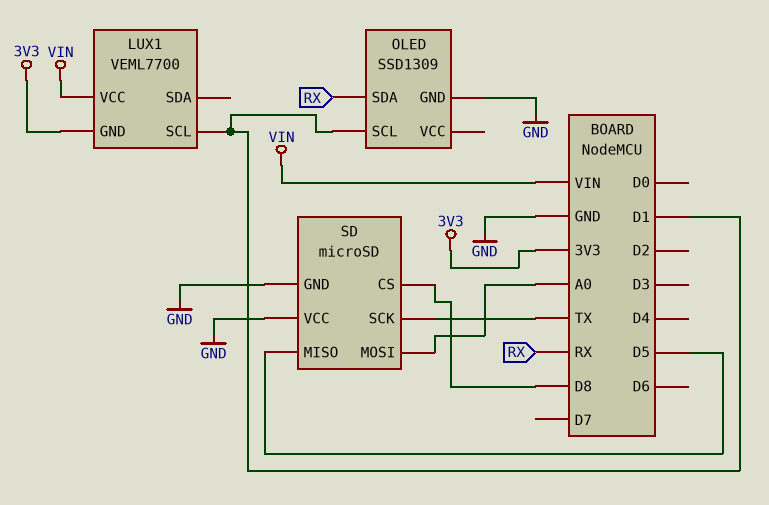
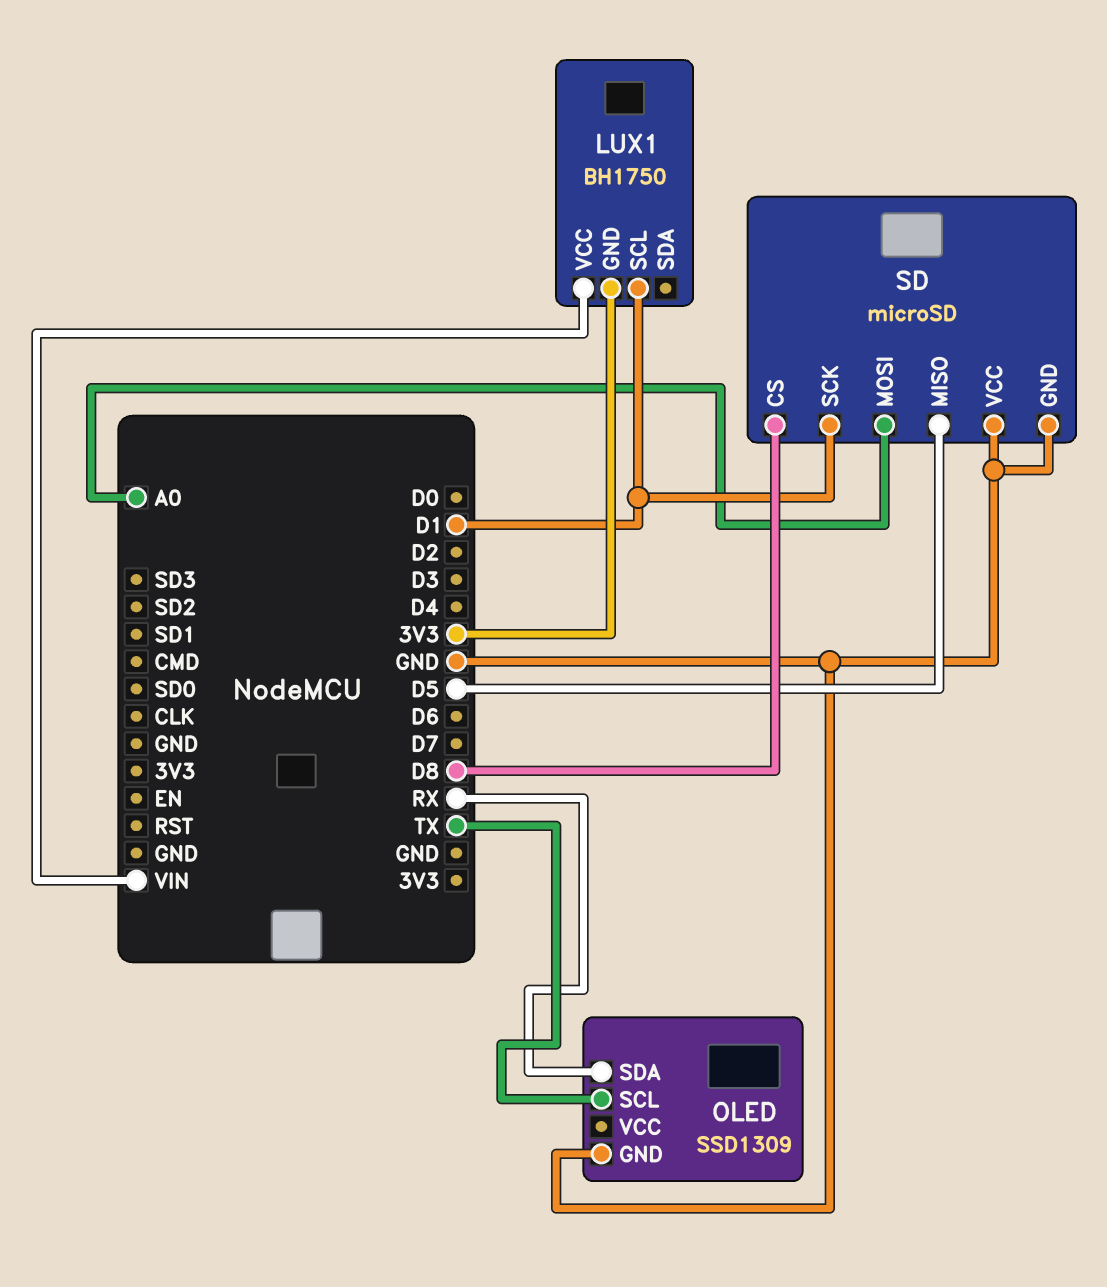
LUX1: VEML7700 -> BH1750
OLED pin SCL: D1 -> TX
SD pin SCK: TX -> D1

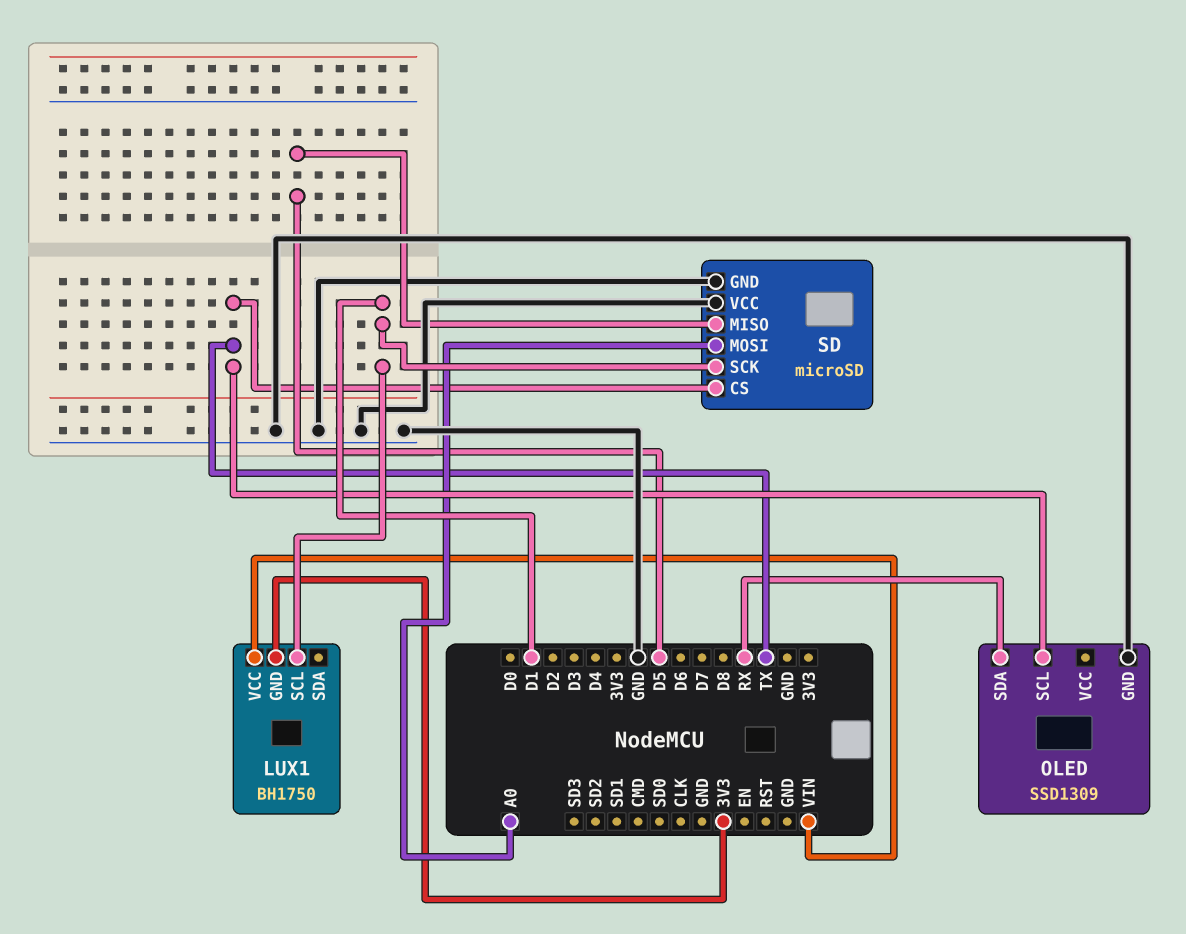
SD pin CS: D8 -> TX

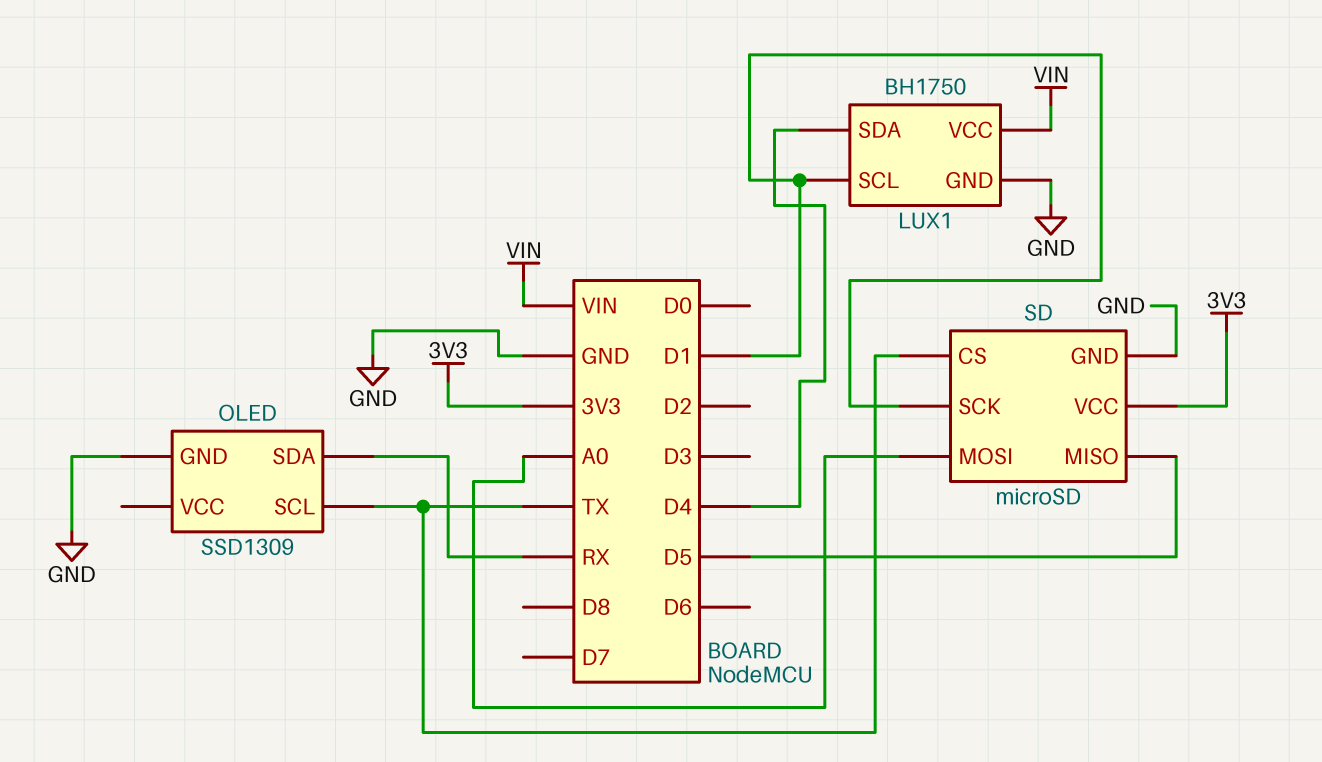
LUX1 pin GND: 3V3 -> GND
LUX1 pin SDA: none -> D4
SD pin VCC: GND -> 3V3

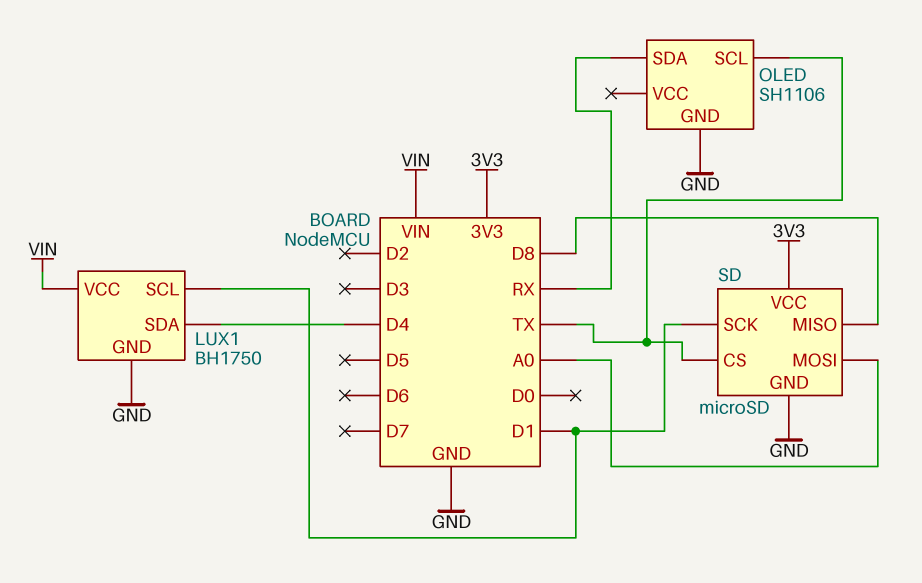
OLED: SSD1309 -> SH1106
SD pin MISO: D5 -> D8

